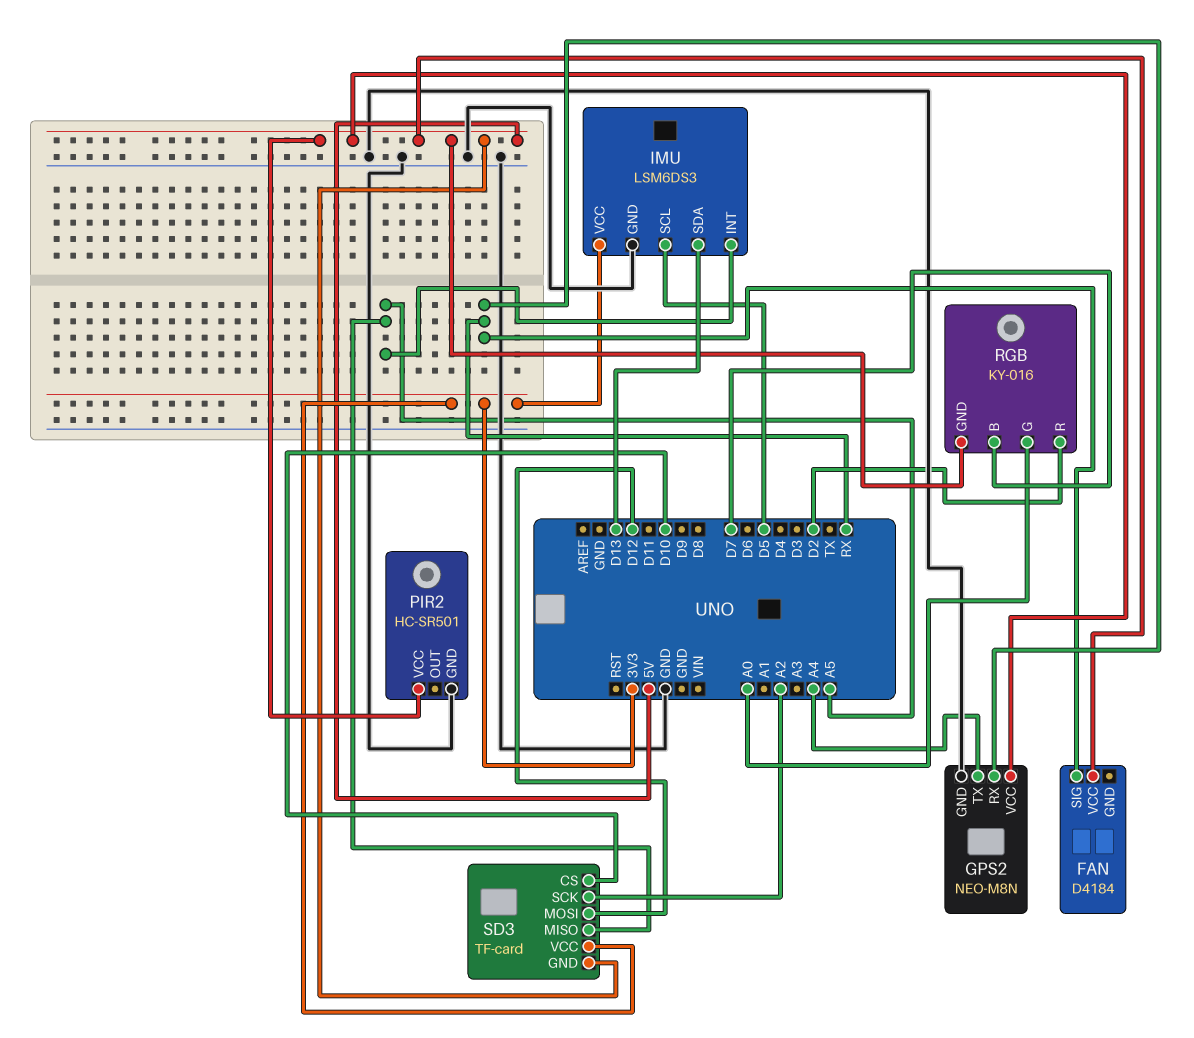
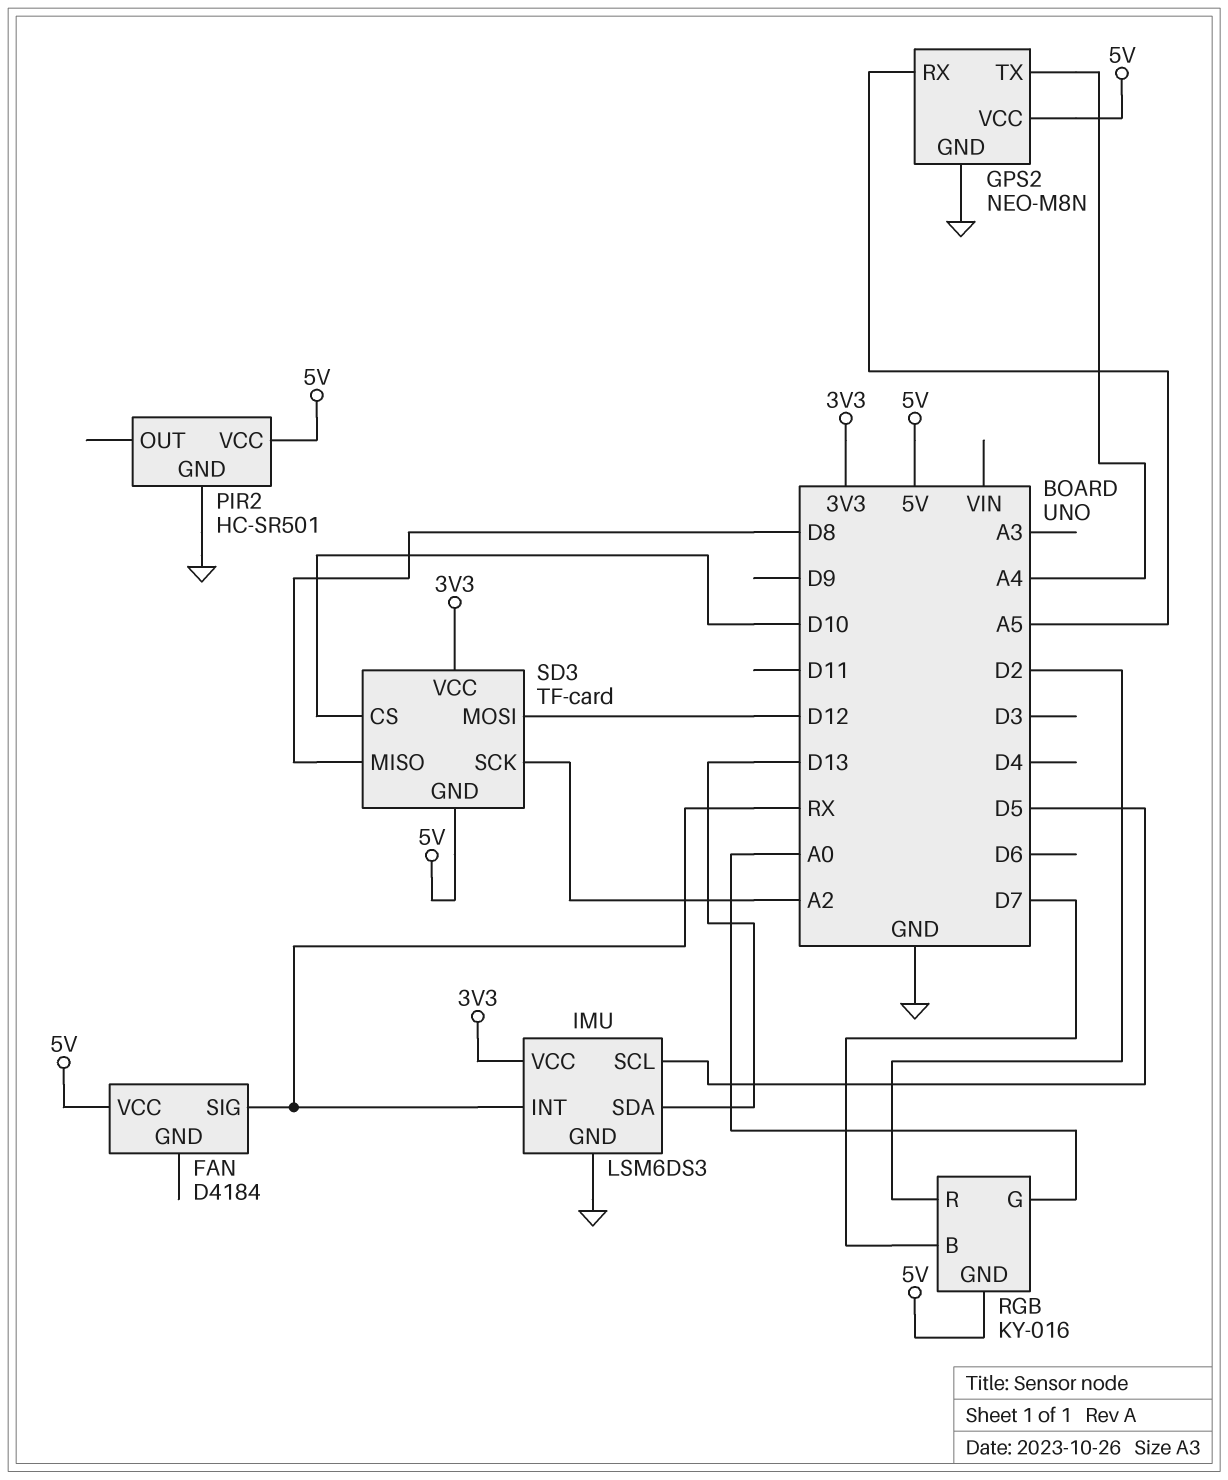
GPS2 pin RX: RX -> A5
IMU pin INT: A5 -> RX
SD3 pin MISO: A5 -> D8

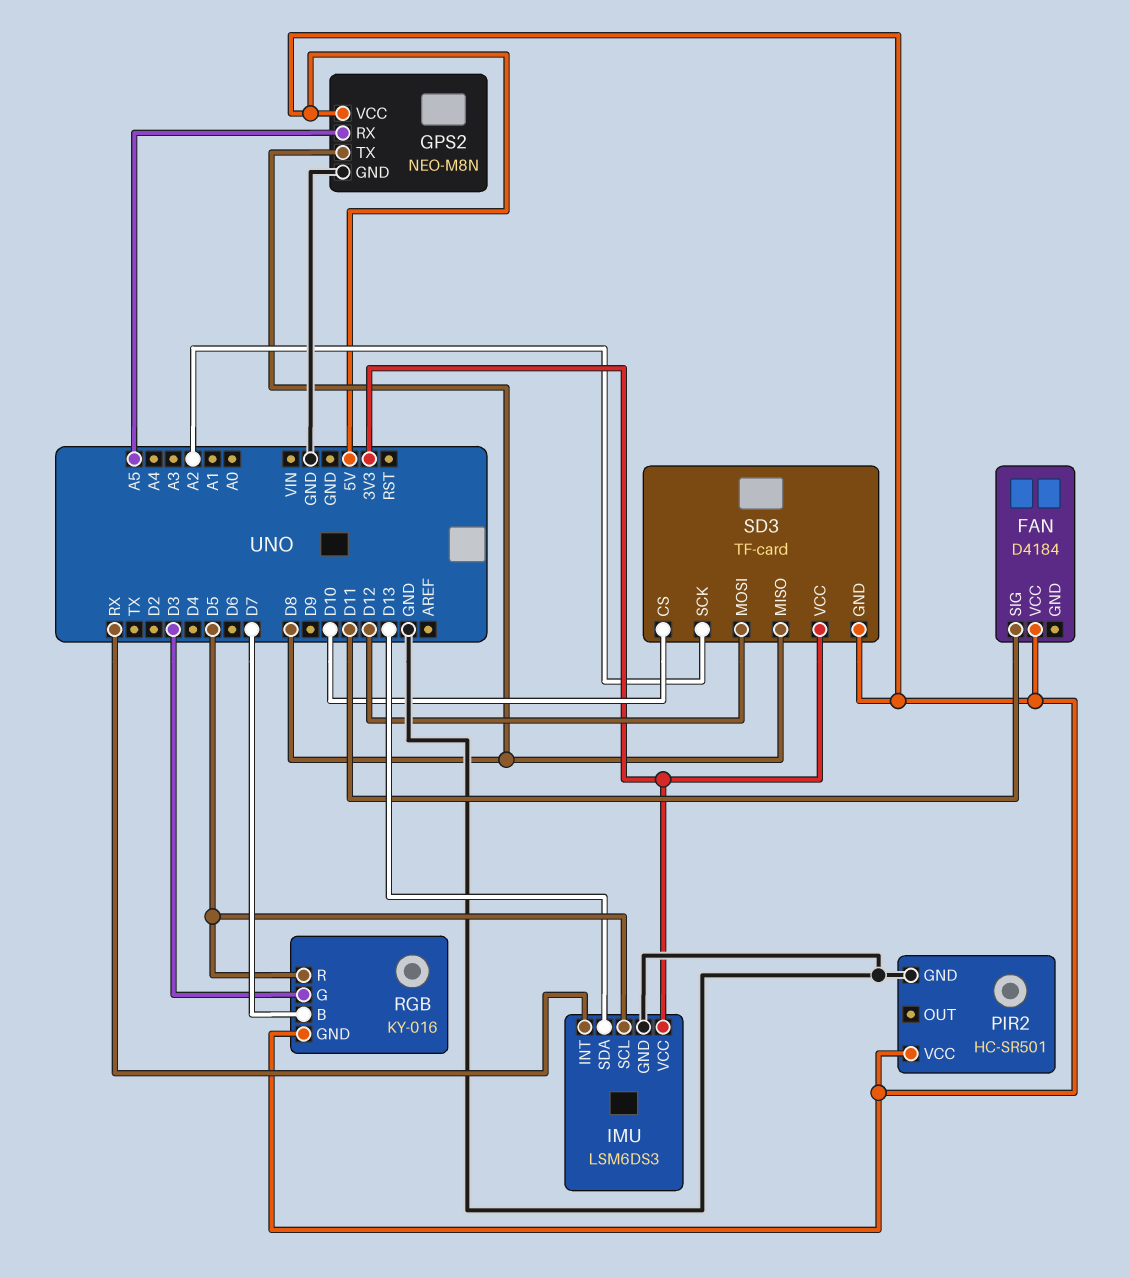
FAN pin SIG: RX -> D11
GPS2 pin TX: A4 -> D8
RGB pin G: A0 -> D3
RGB pin R: D2 -> D5

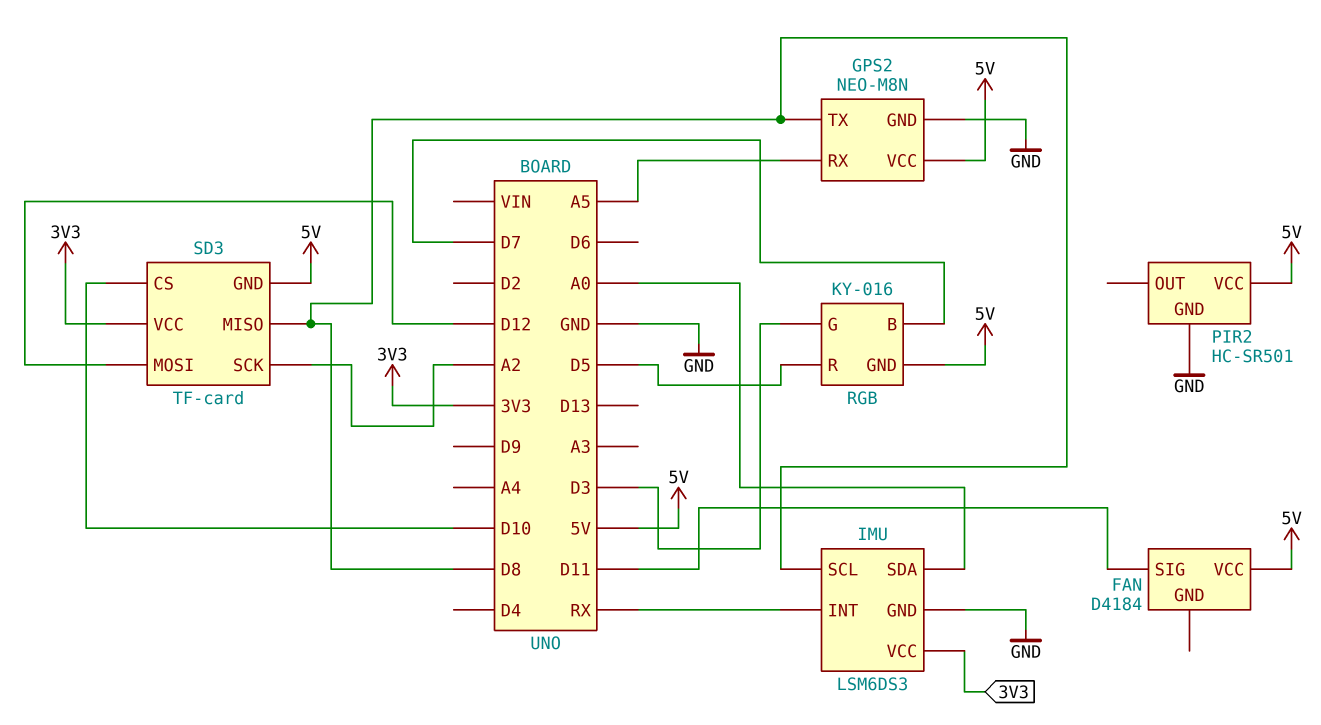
IMU pin SCL: D5 -> D8
IMU pin SDA: D13 -> A0

